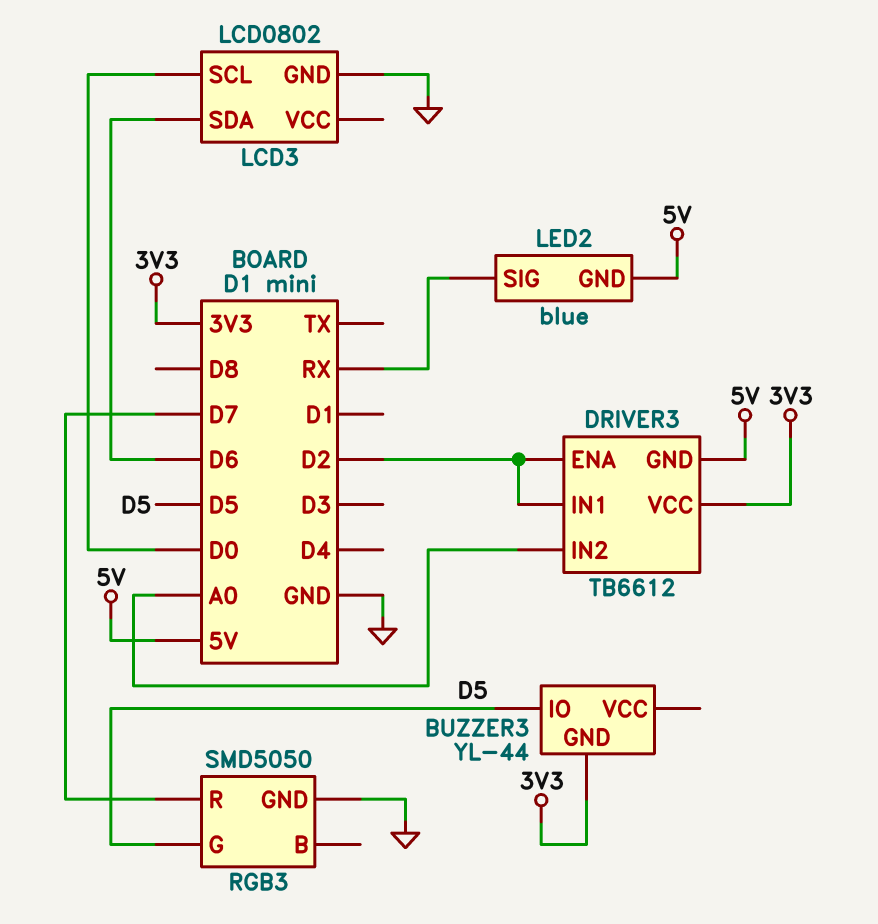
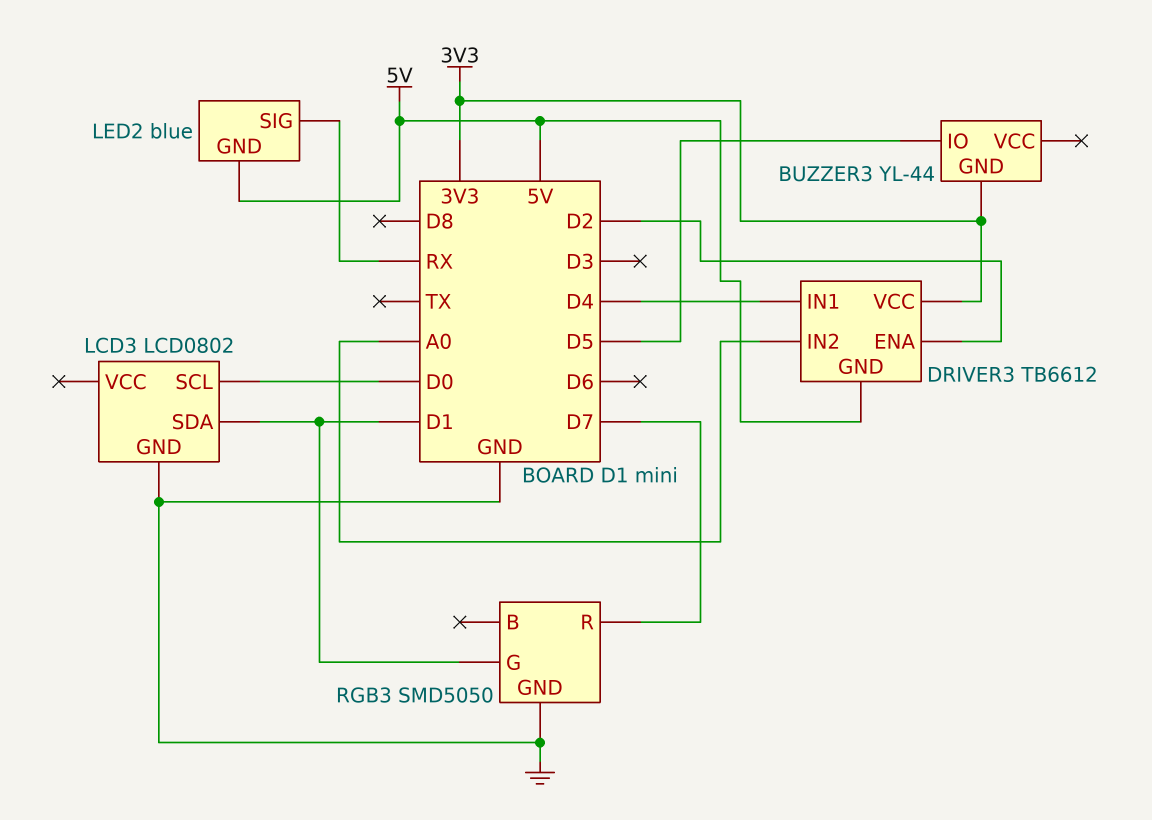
DRIVER3 pin IN1: D2 -> D4
LCD3 pin SDA: D6 -> D1
RGB3 pin G: D5 -> D1

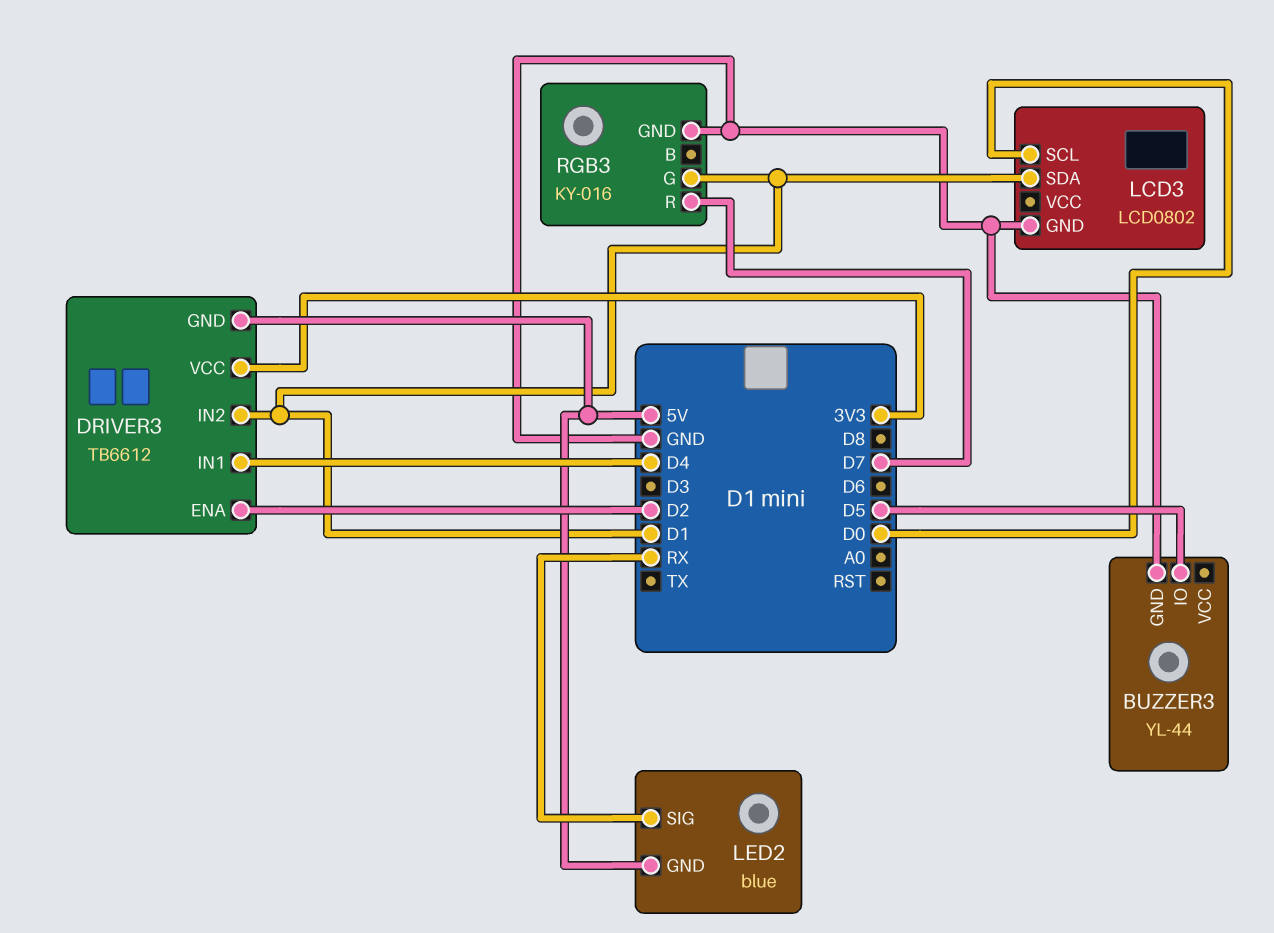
BUZZER3 pin GND: 3V3 -> GND
DRIVER3 pin IN2: A0 -> D1
RGB3: SMD5050 -> KY-016

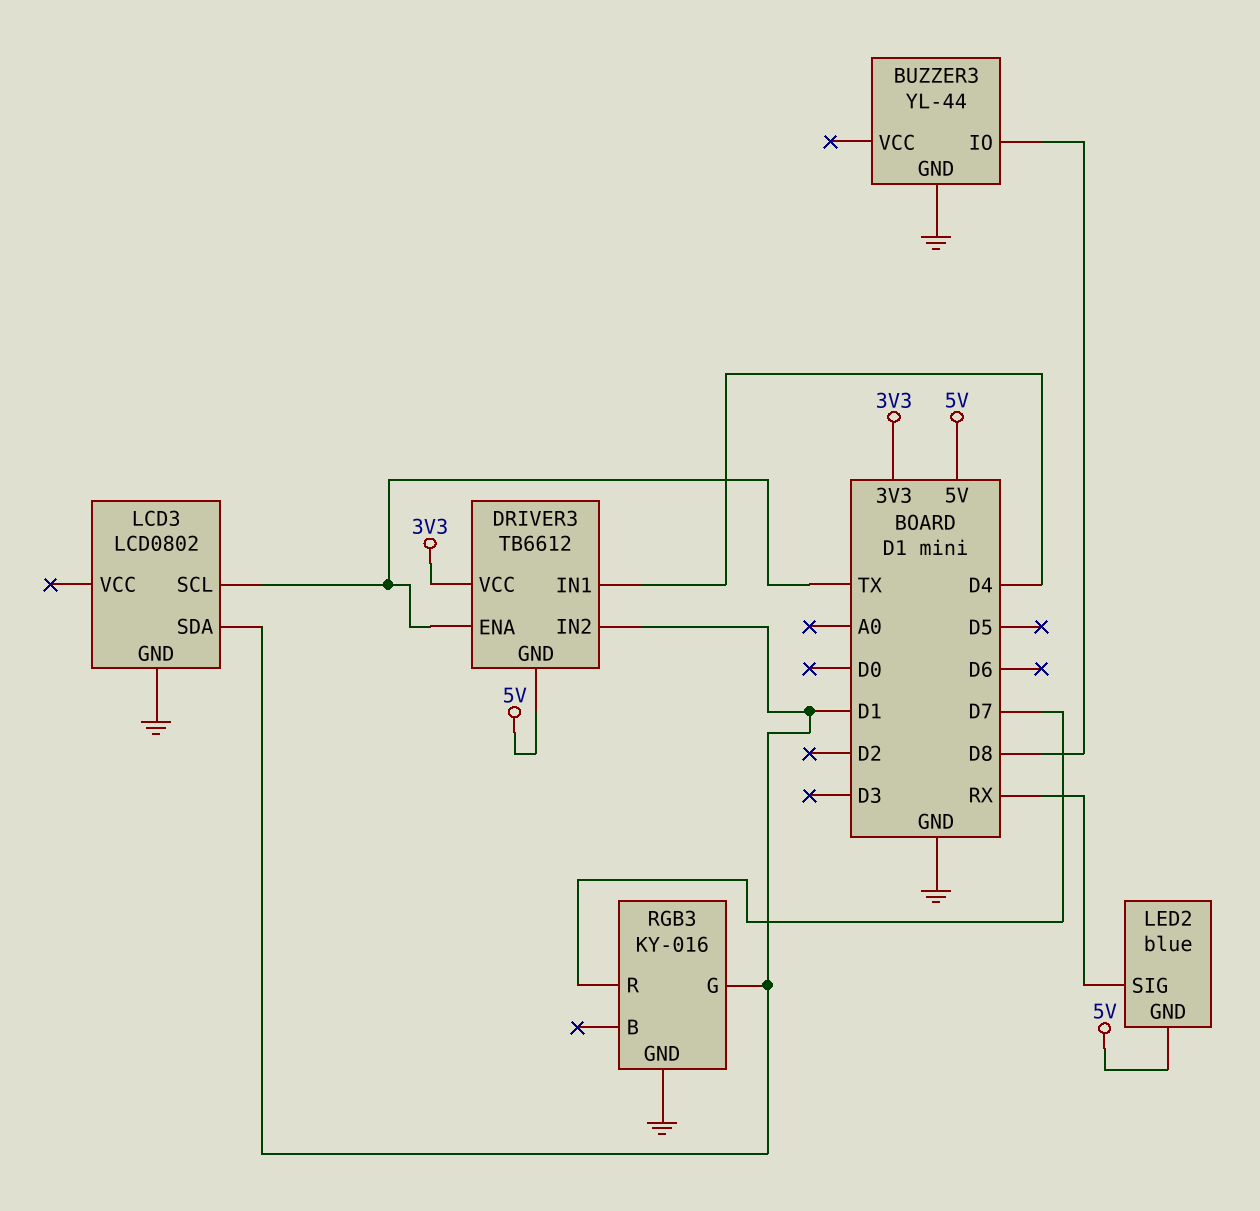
BUZZER3 pin IO: D5 -> D8
DRIVER3 pin ENA: D2 -> TX
LCD3 pin SCL: D0 -> TX

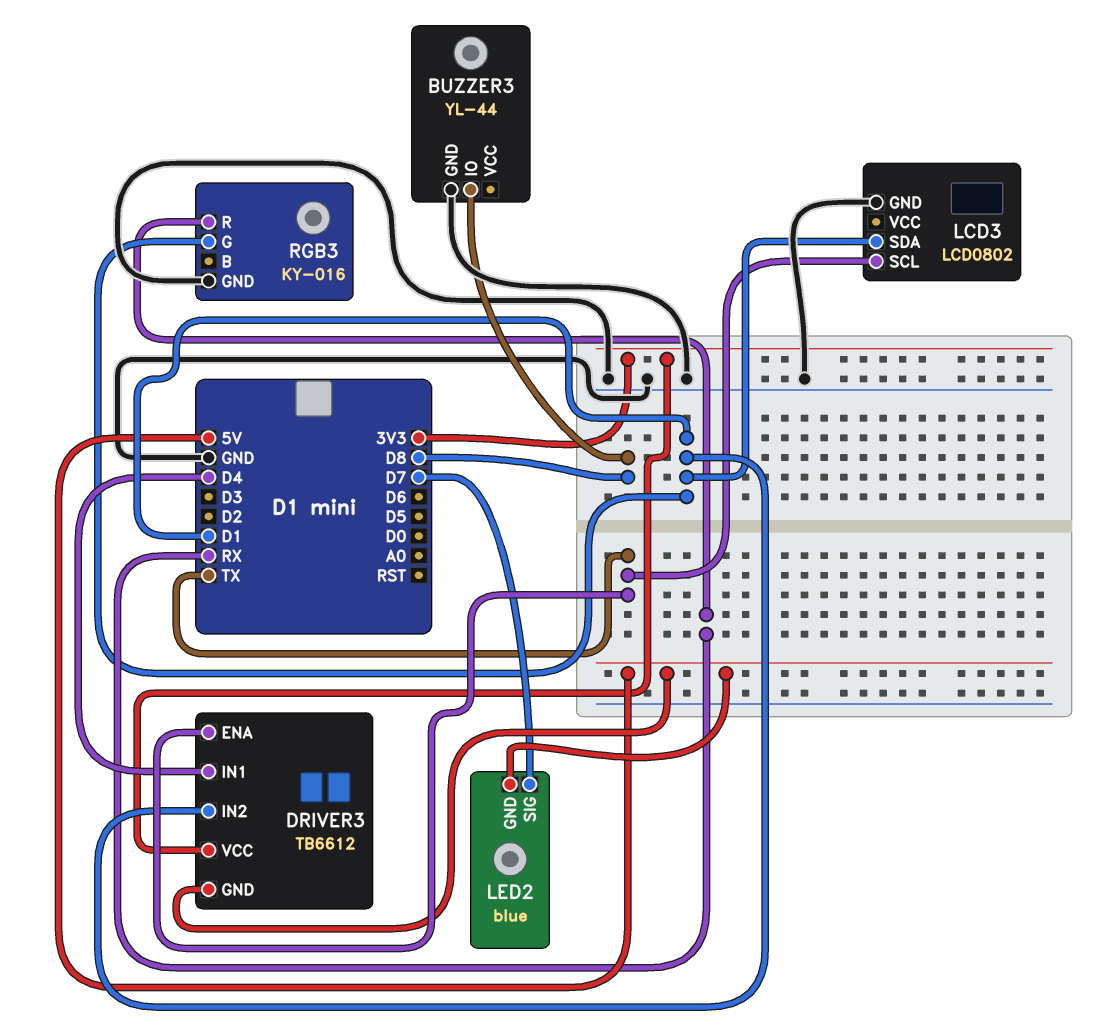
LED2 pin SIG: RX -> D7
RGB3 pin R: D7 -> RX

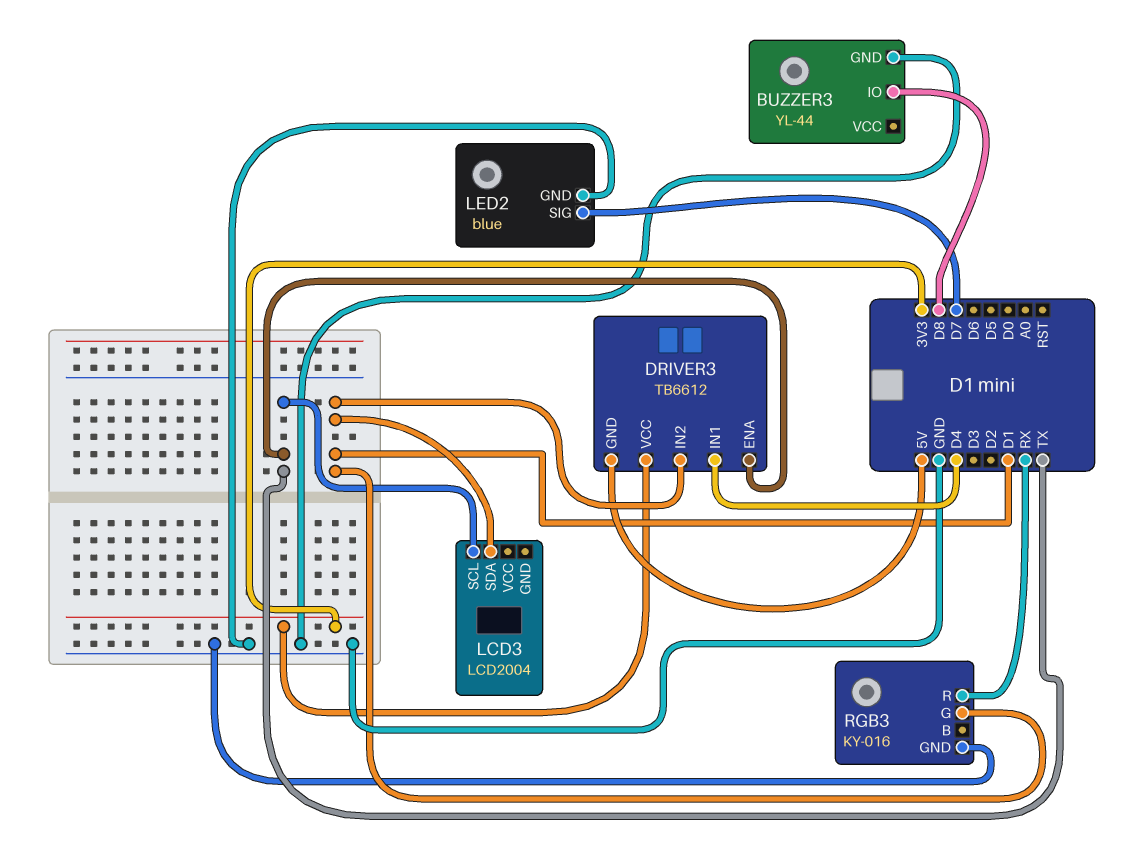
LCD3: LCD0802 -> LCD2004
LCD3 pin GND: GND -> none
LED2 pin GND: 5V -> GND

